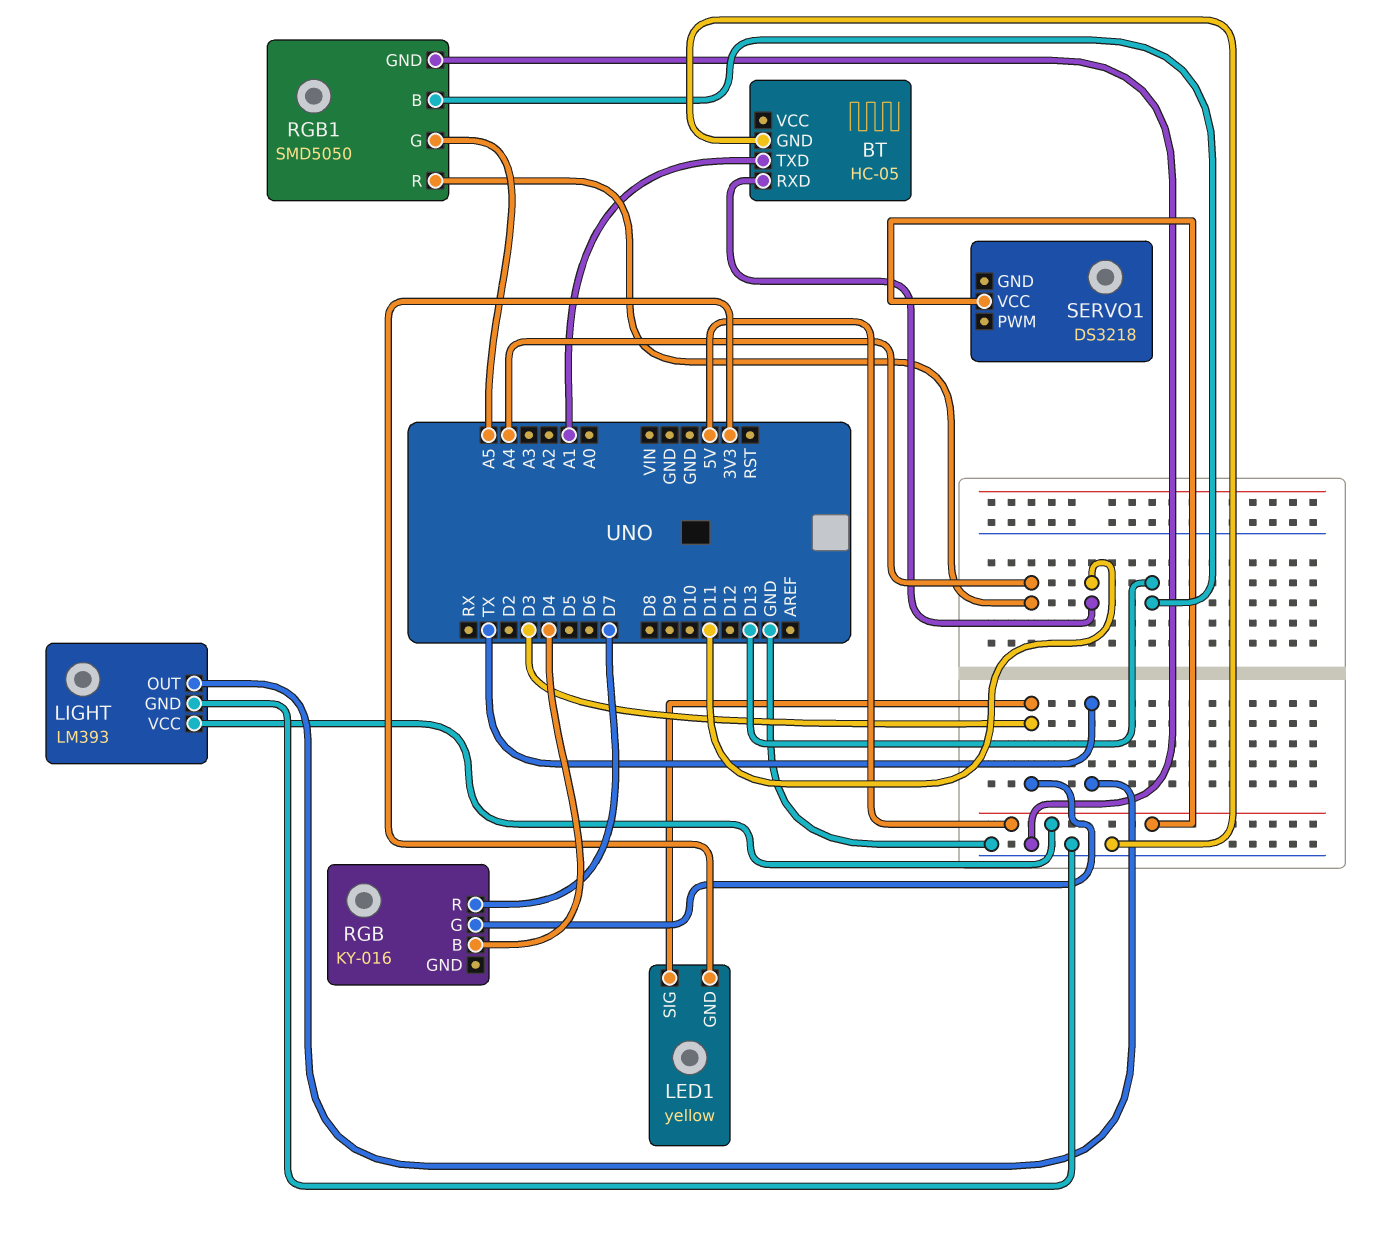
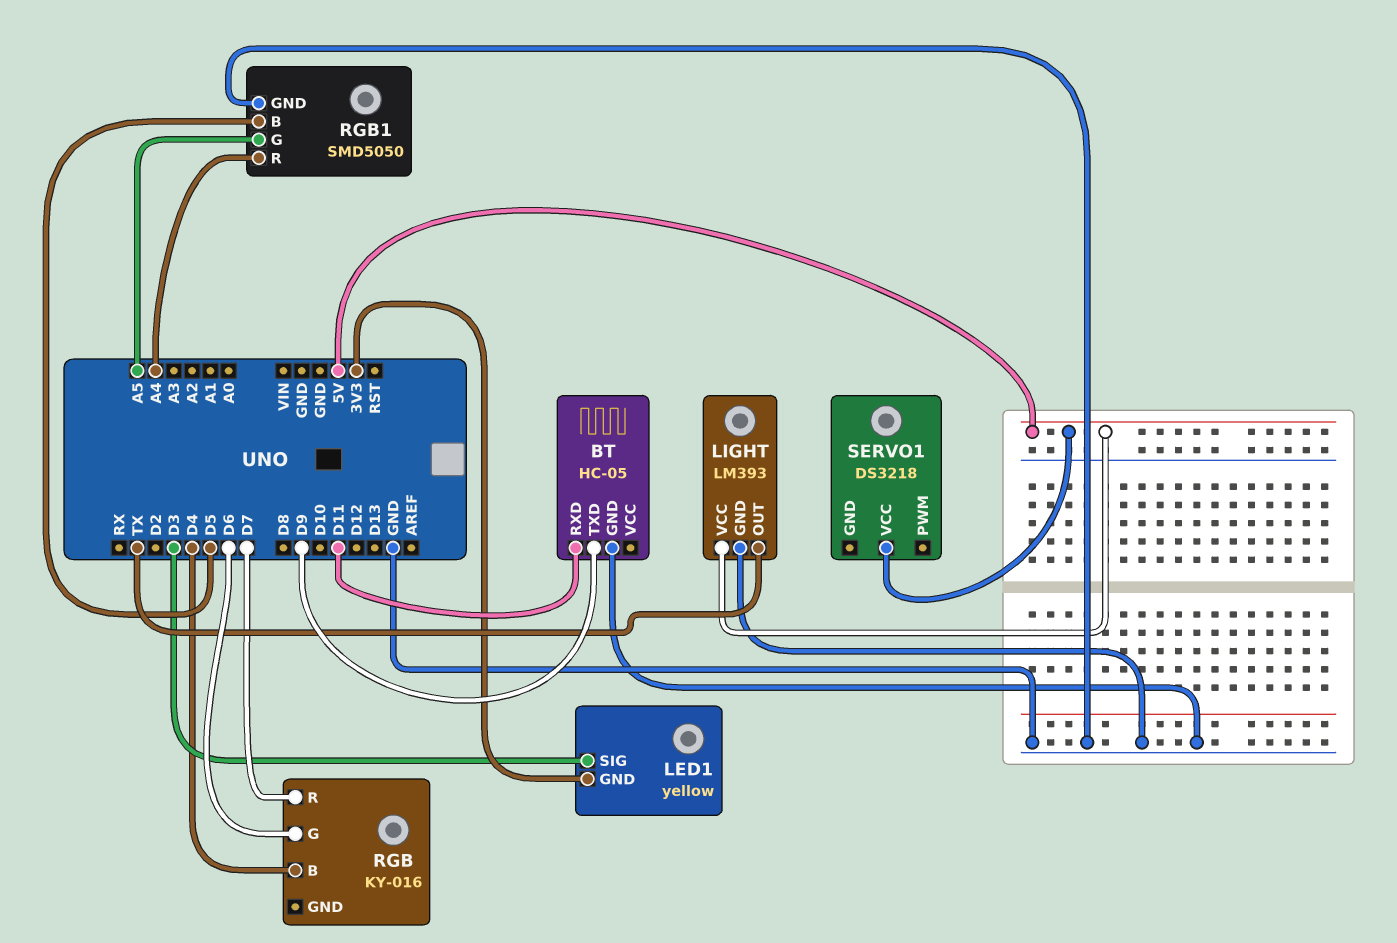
BT pin TXD: A1 -> D9
RGB pin G: D3 -> D6
RGB1 pin B: D13 -> D5

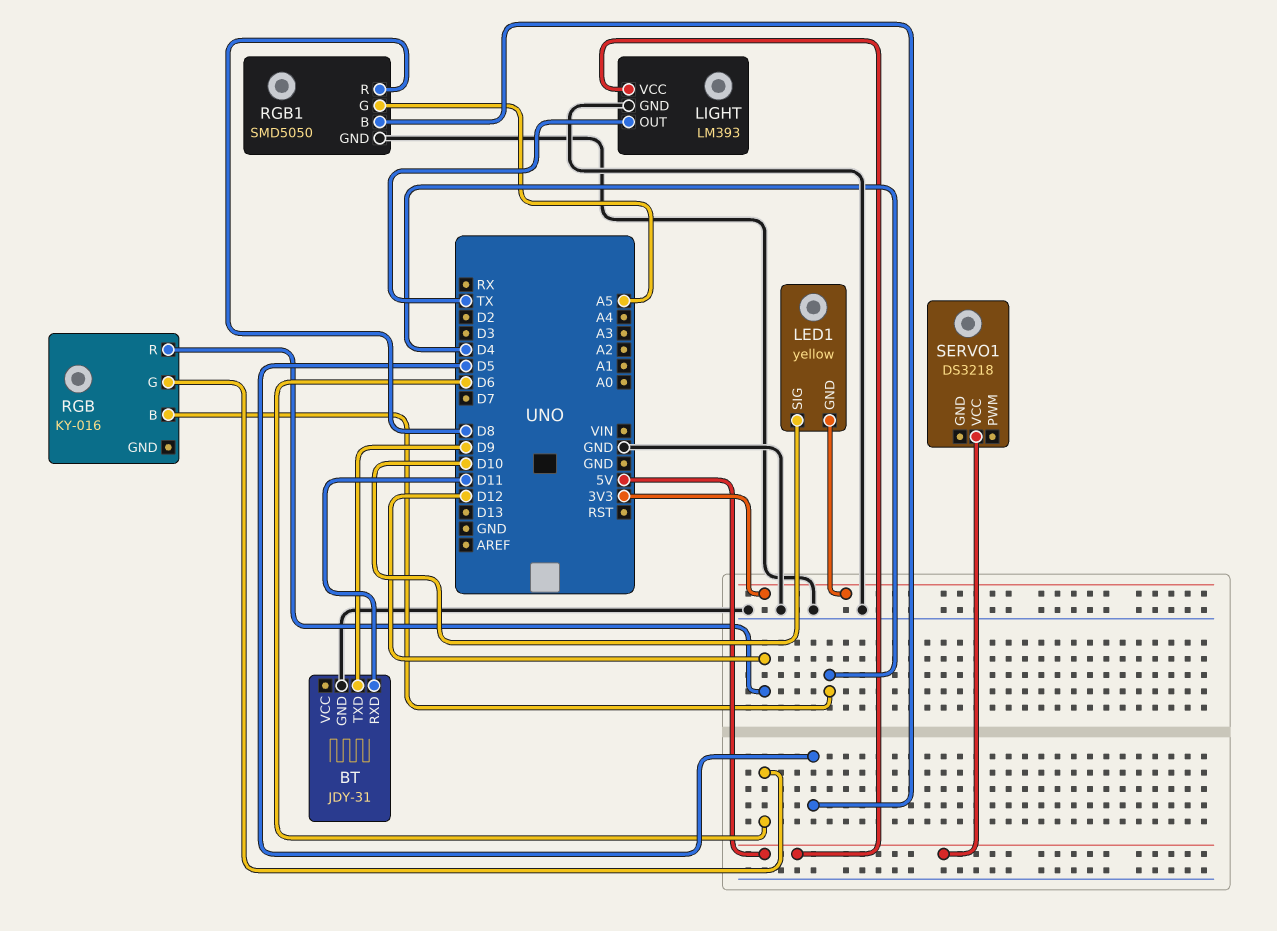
BT: HC-05 -> JDY-31
LED1 pin SIG: D3 -> D10
RGB pin R: D7 -> D12
RGB1 pin R: A4 -> D8

